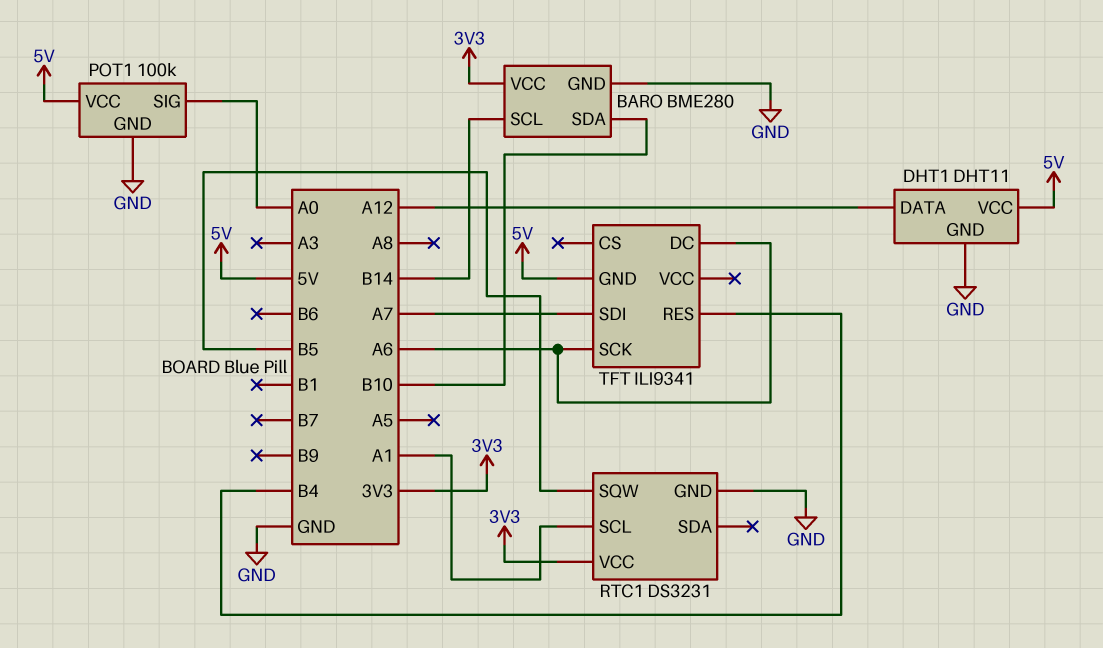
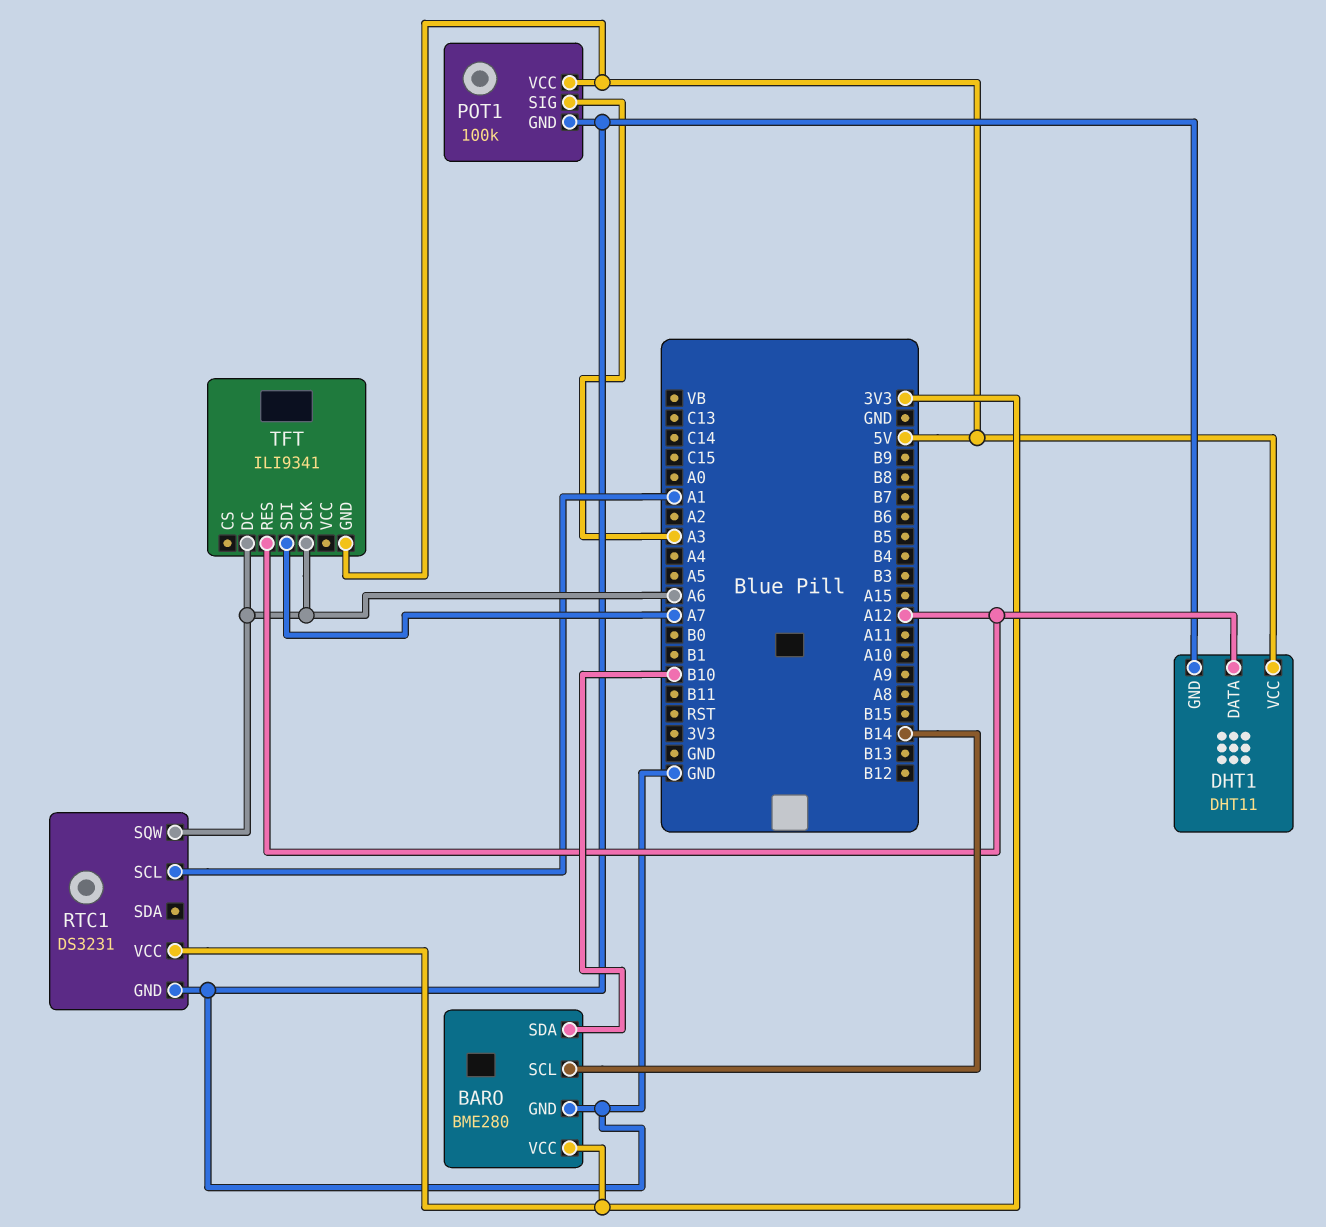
POT1 pin SIG: A0 -> A3
RTC1 pin SQW: B5 -> A6
TFT pin RES: B4 -> A12

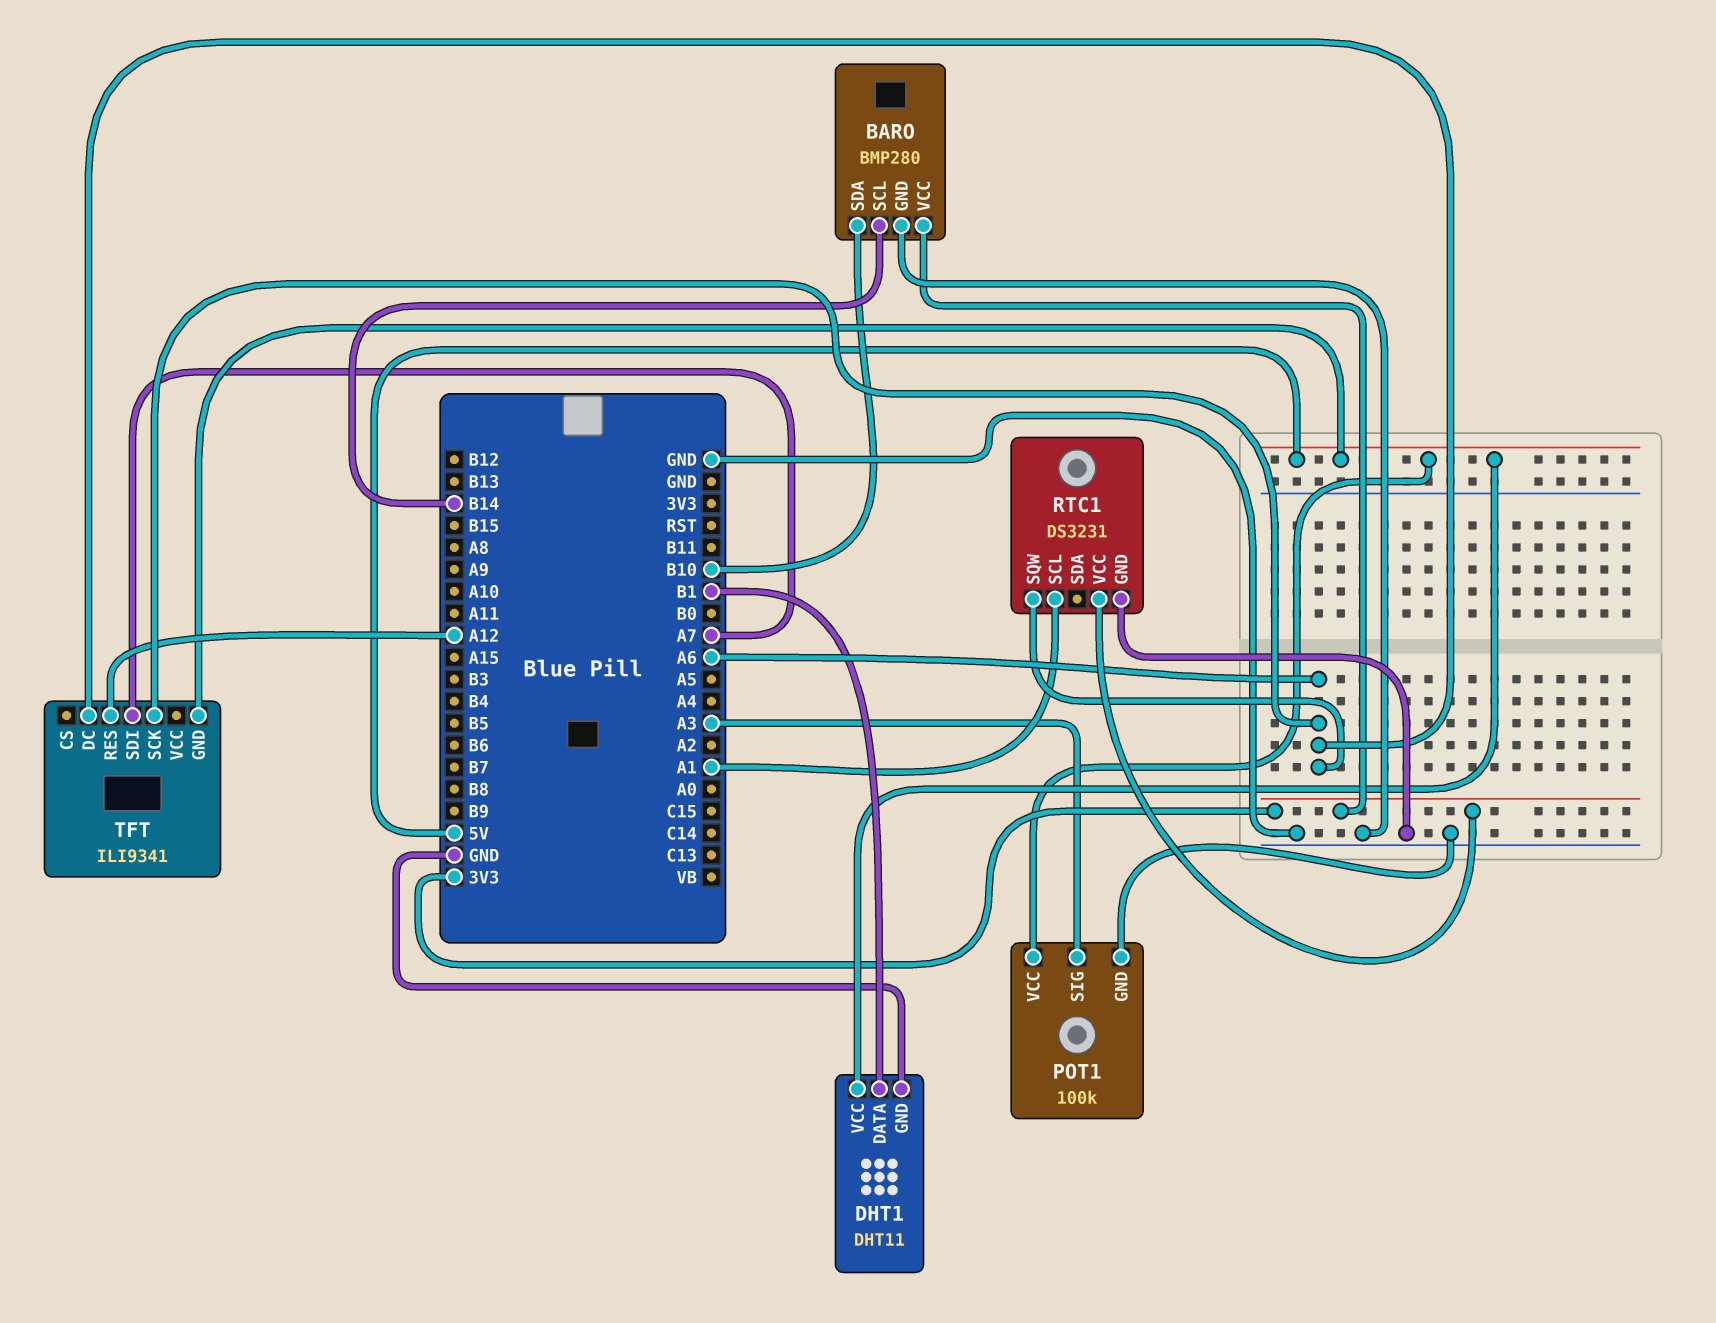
BARO: BME280 -> BMP280
DHT1 pin DATA: A12 -> B1

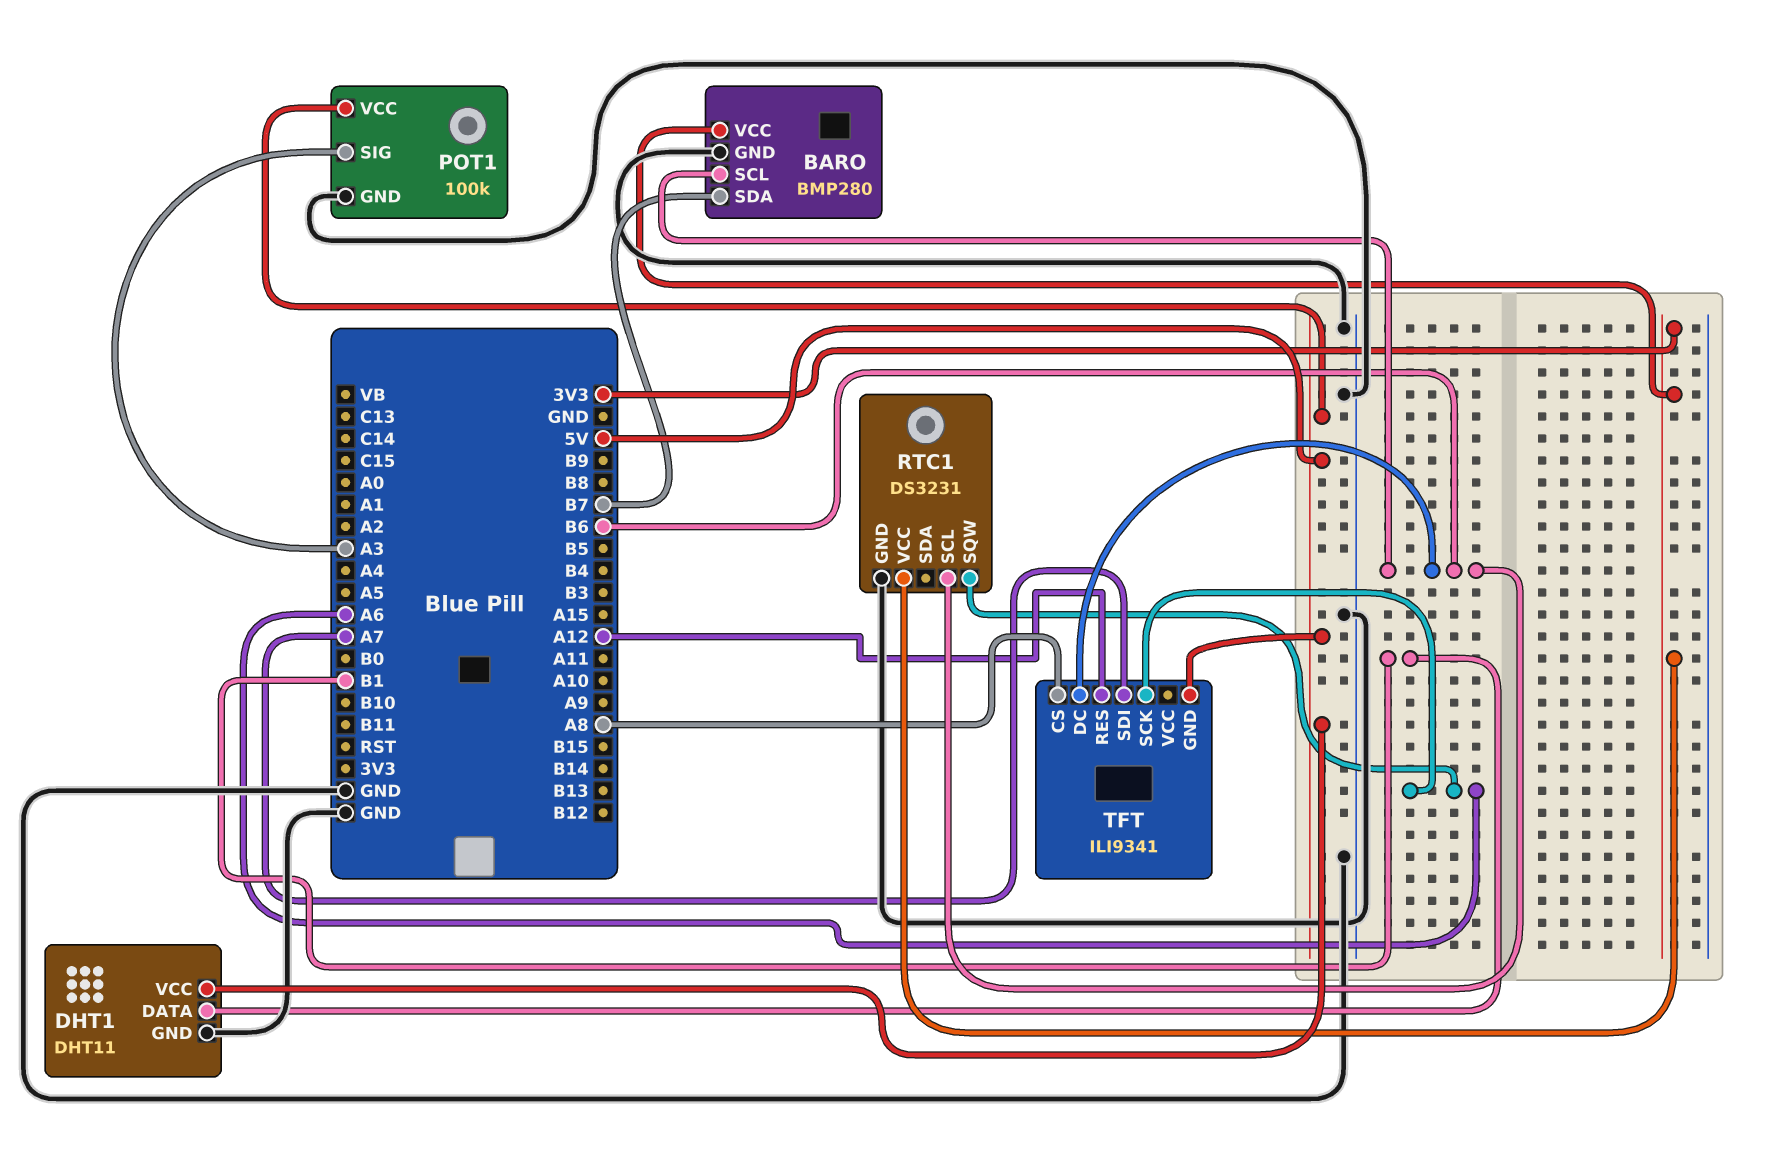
BARO pin SCL: B14 -> B6
BARO pin SDA: B10 -> B7
RTC1 pin SCL: A1 -> B6
TFT pin CS: none -> A8
TFT pin DC: A6 -> B6

